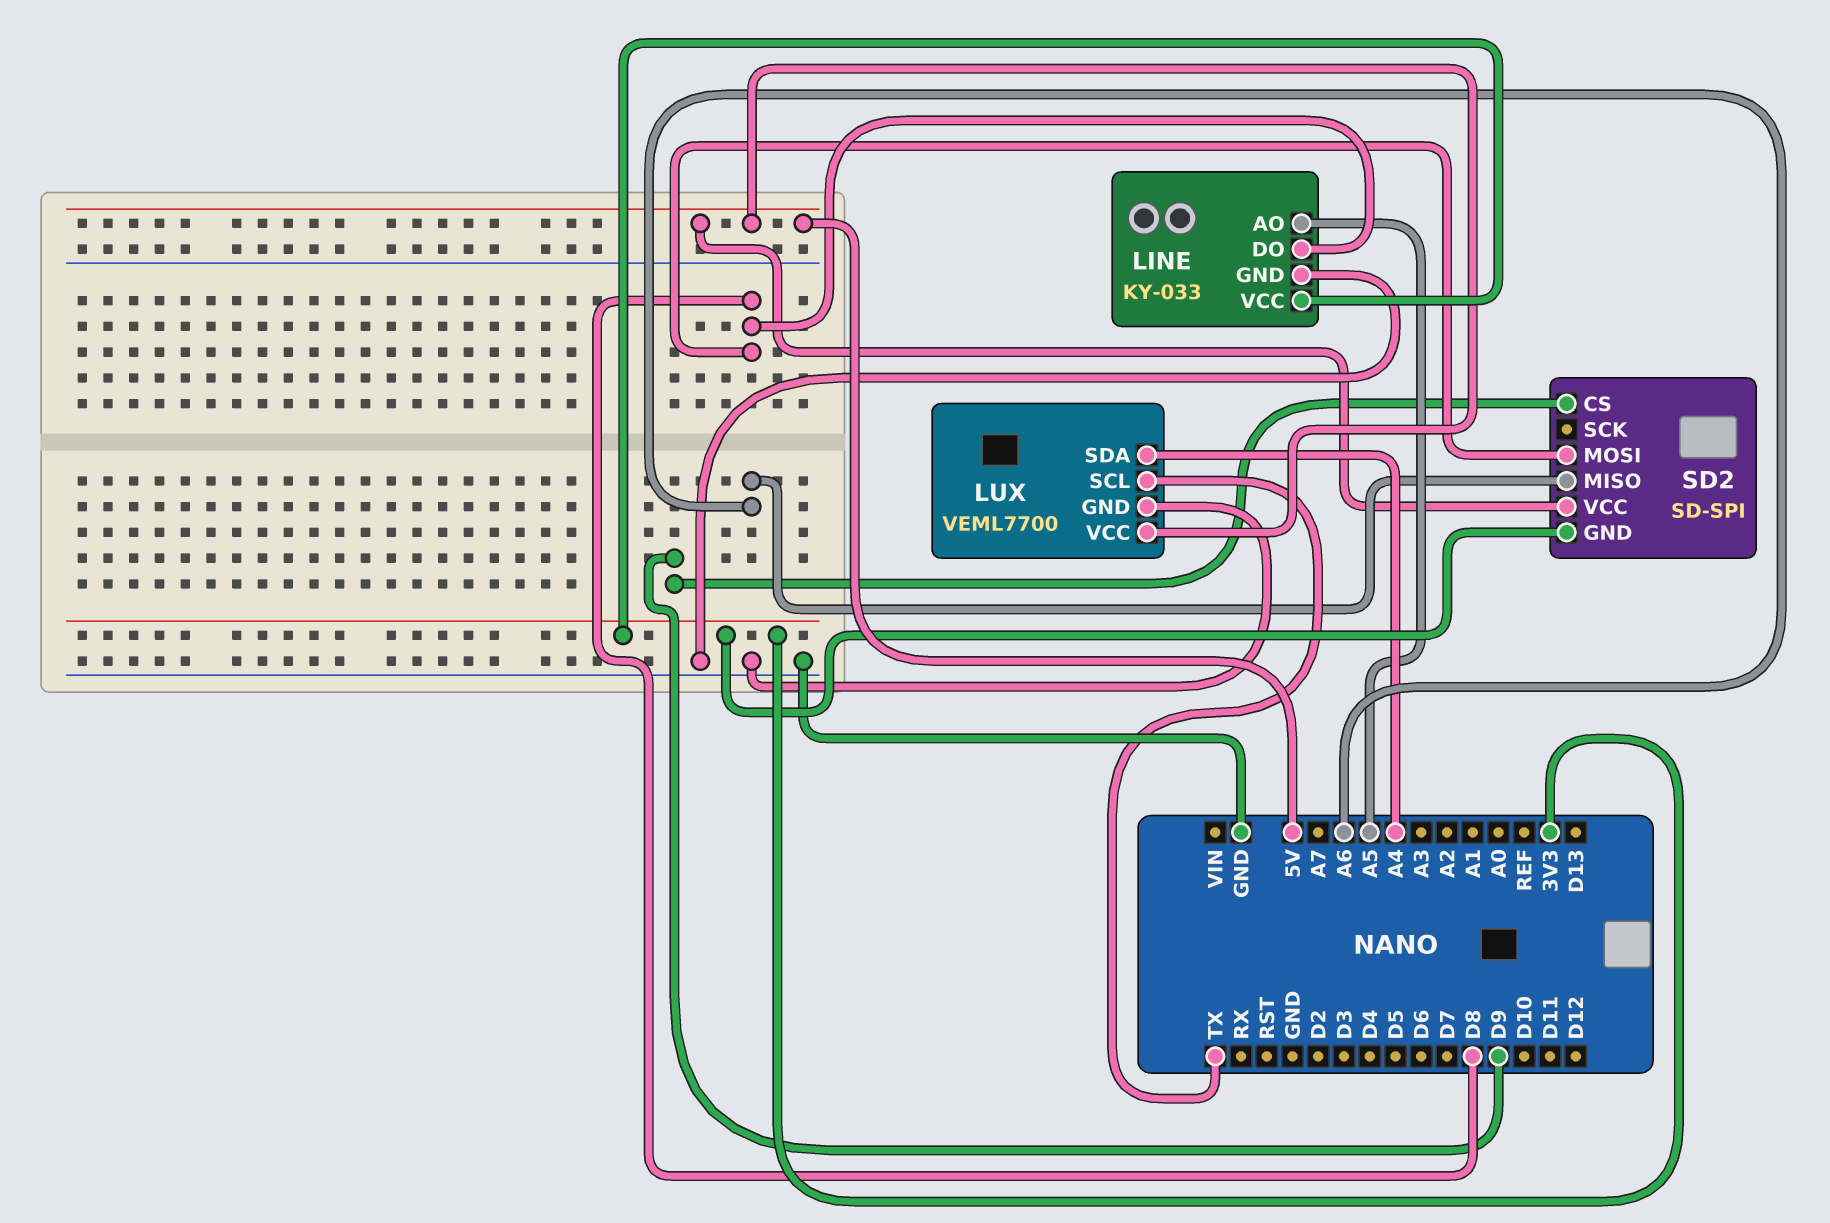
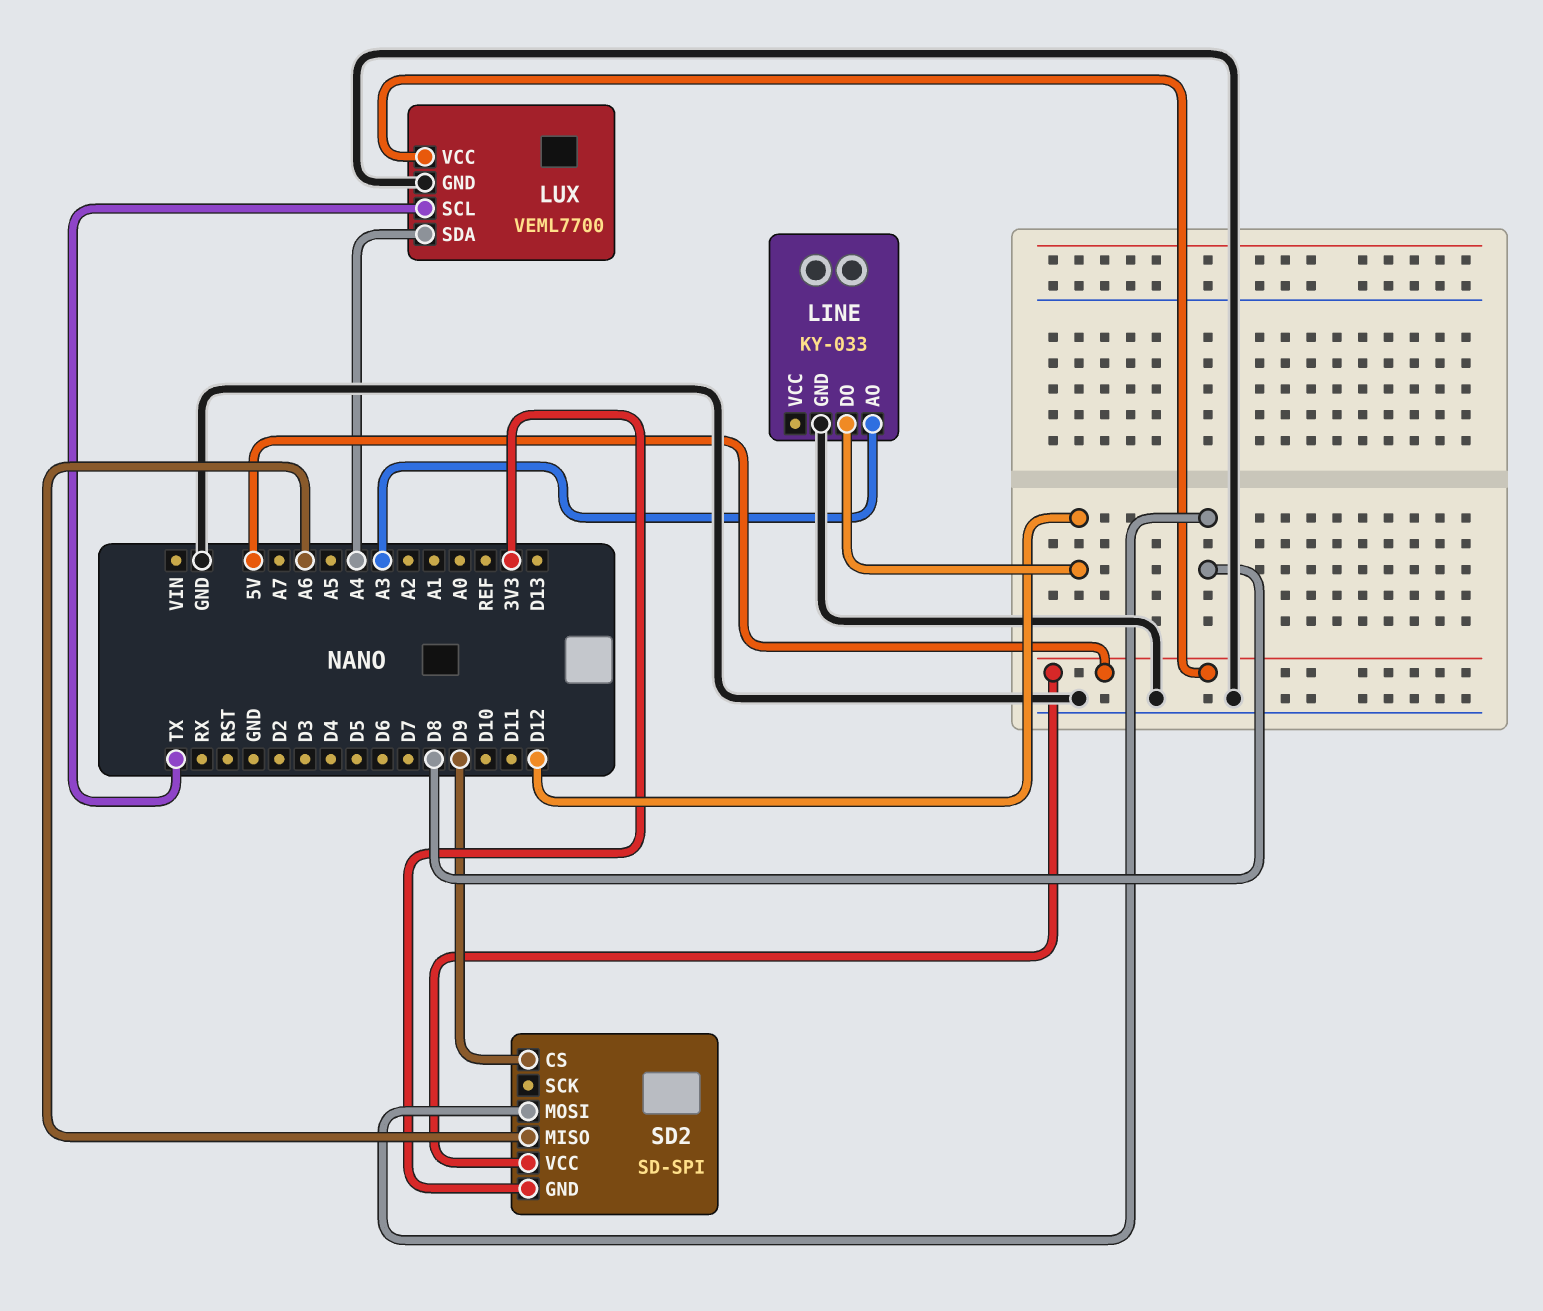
LINE pin AO: A5 -> A3
LINE pin DO: D8 -> D12
LINE pin VCC: 3V3 -> none

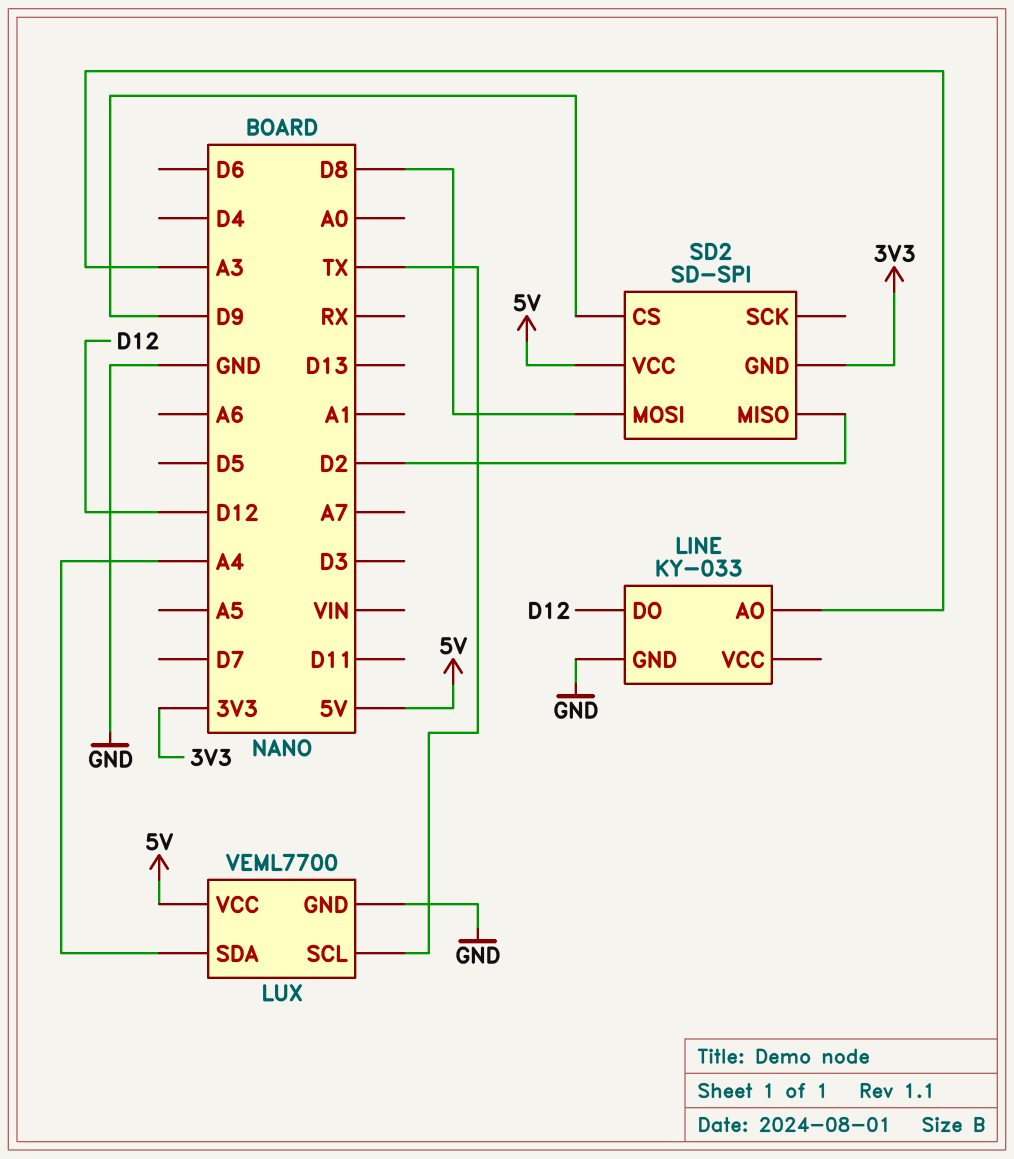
SD2 pin MISO: A6 -> D2

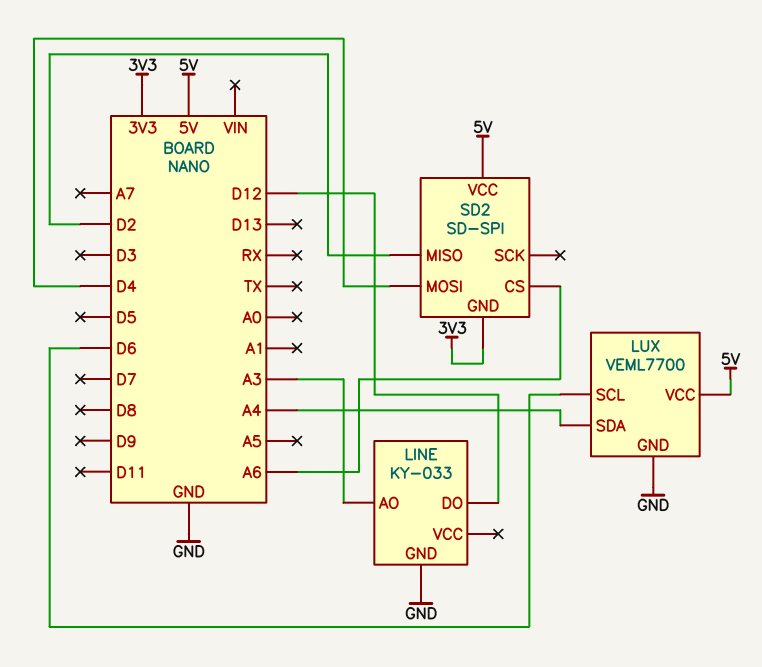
LUX pin SCL: TX -> D6
SD2 pin CS: D9 -> A6
SD2 pin MOSI: D8 -> D4

